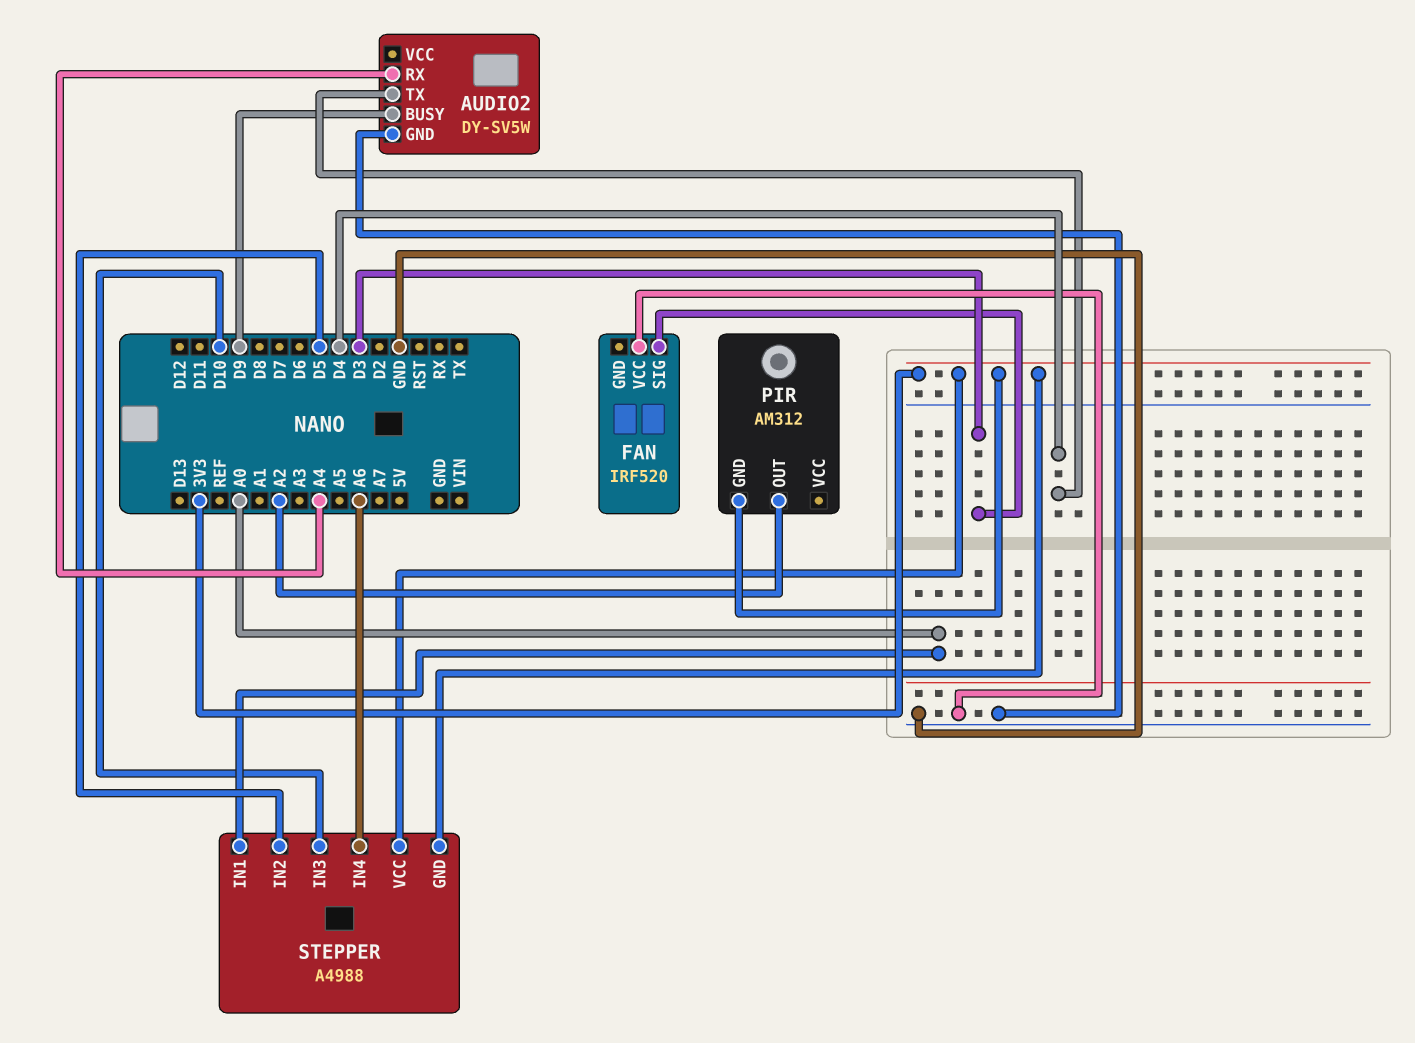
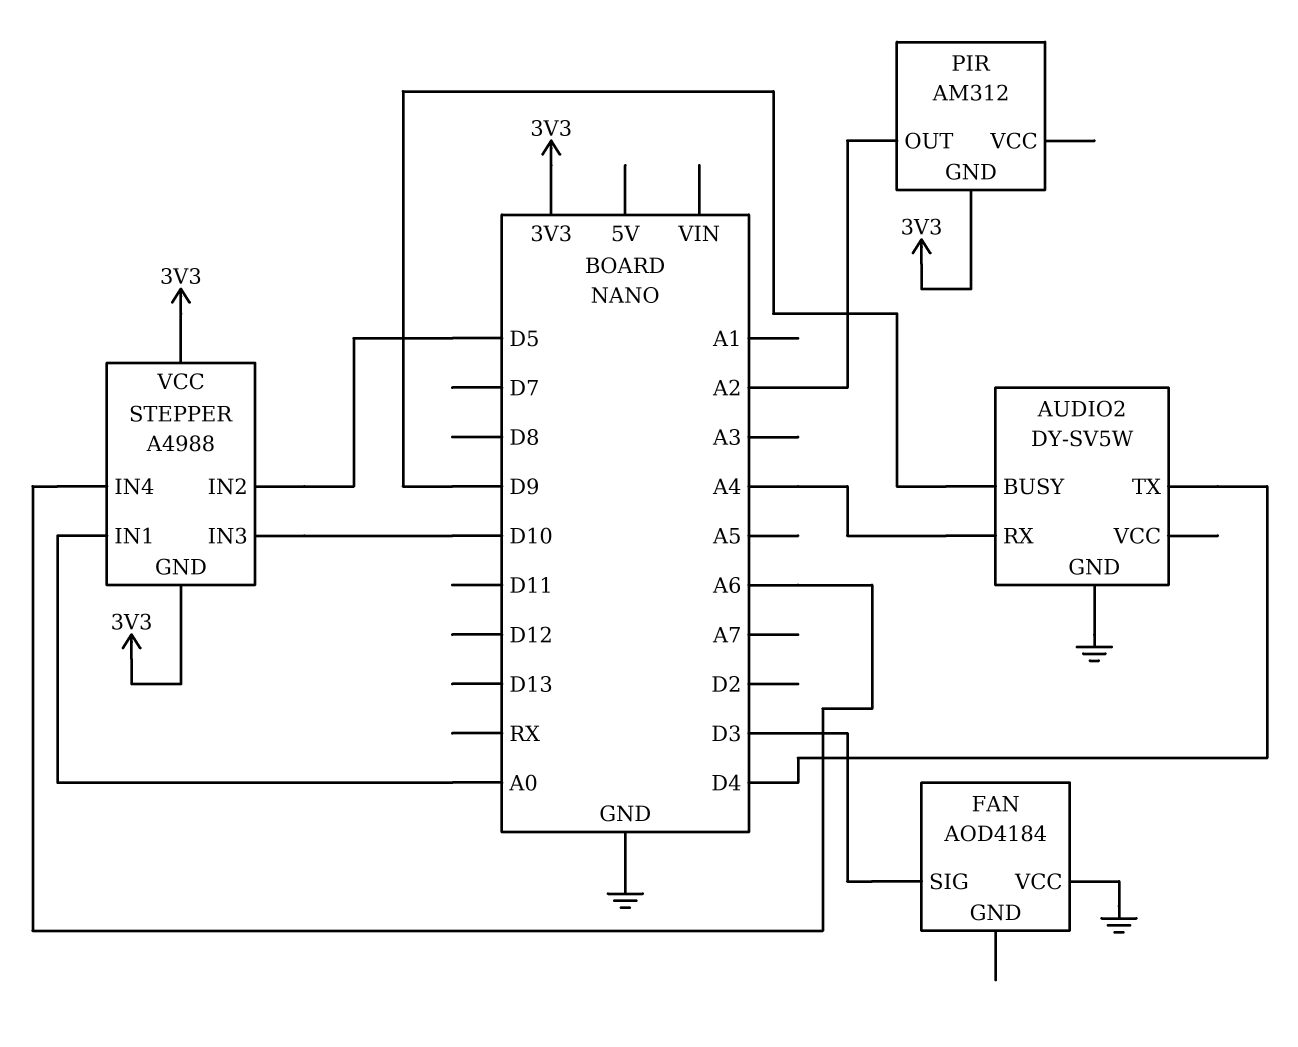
FAN: IRF520 -> AOD4184

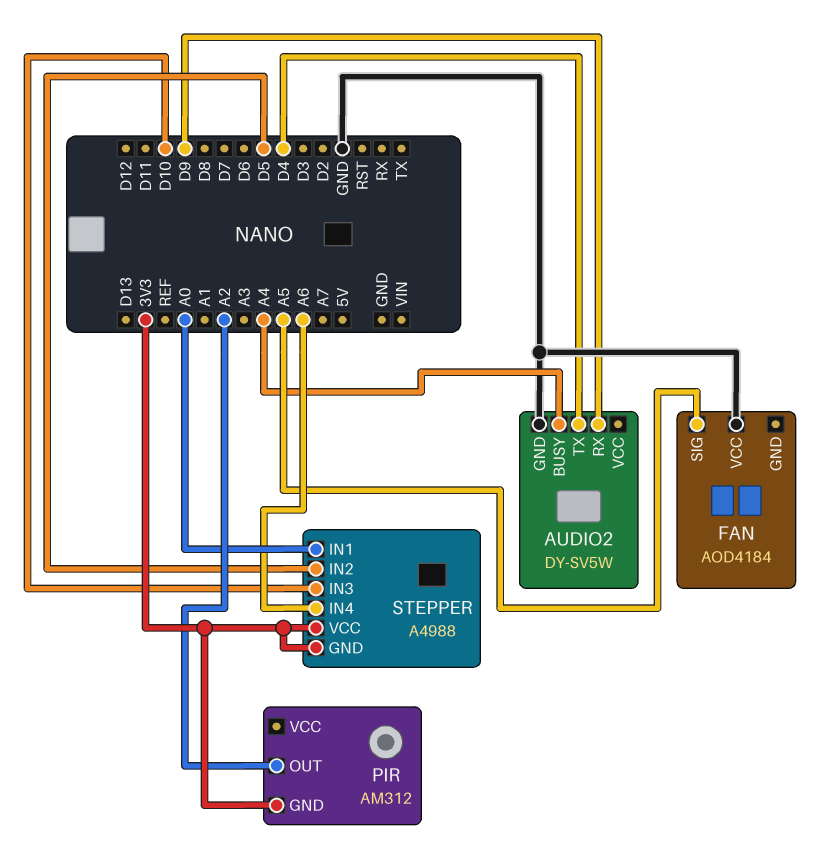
AUDIO2 pin BUSY: D9 -> A4
AUDIO2 pin RX: A4 -> D9
FAN pin SIG: D3 -> A5

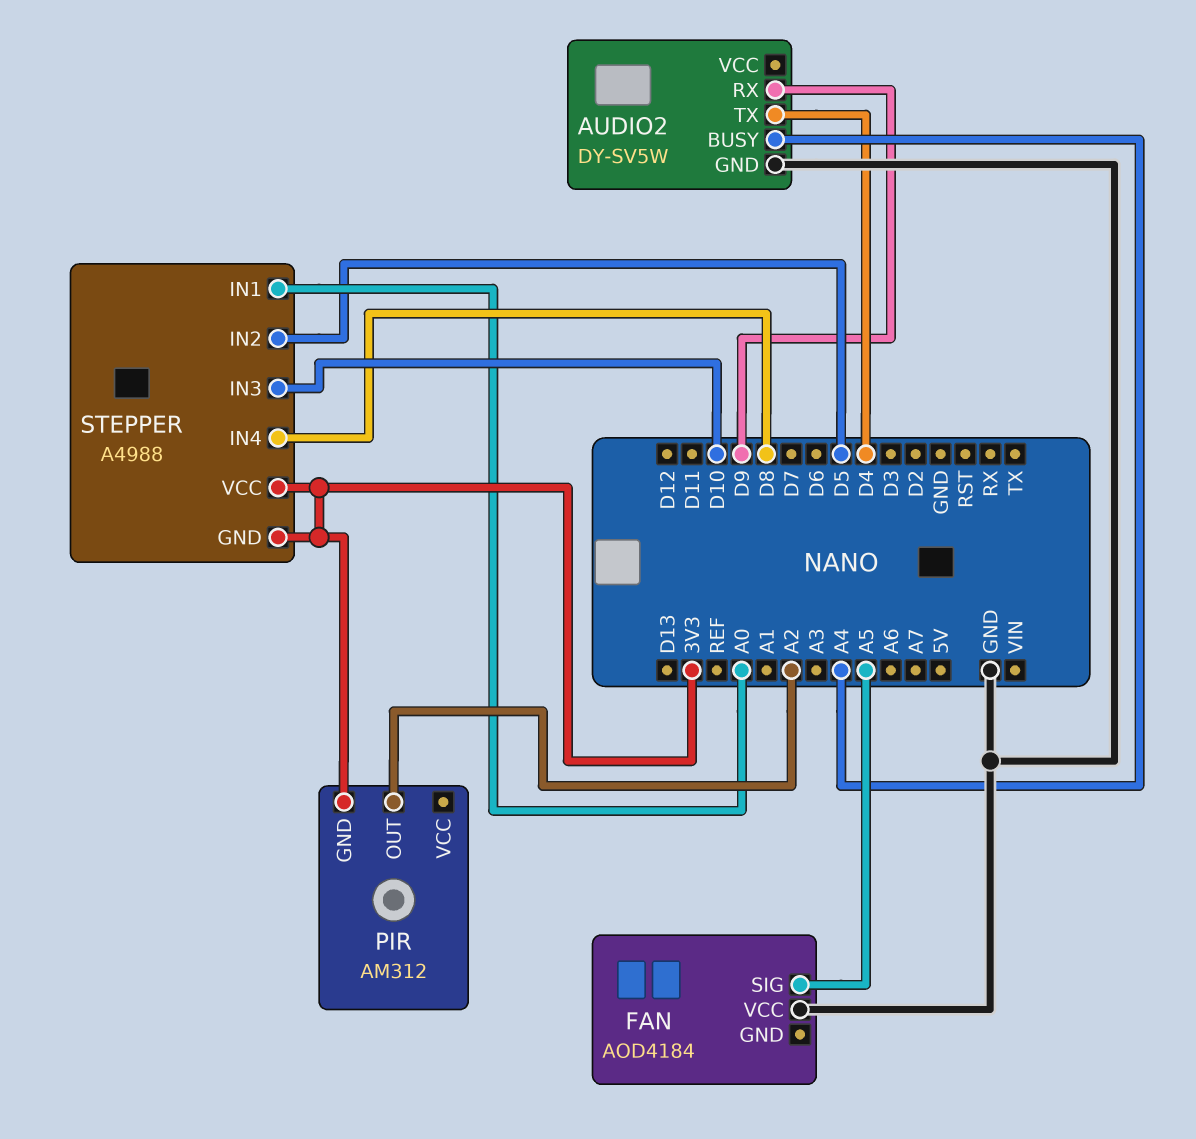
STEPPER pin IN4: A6 -> D8

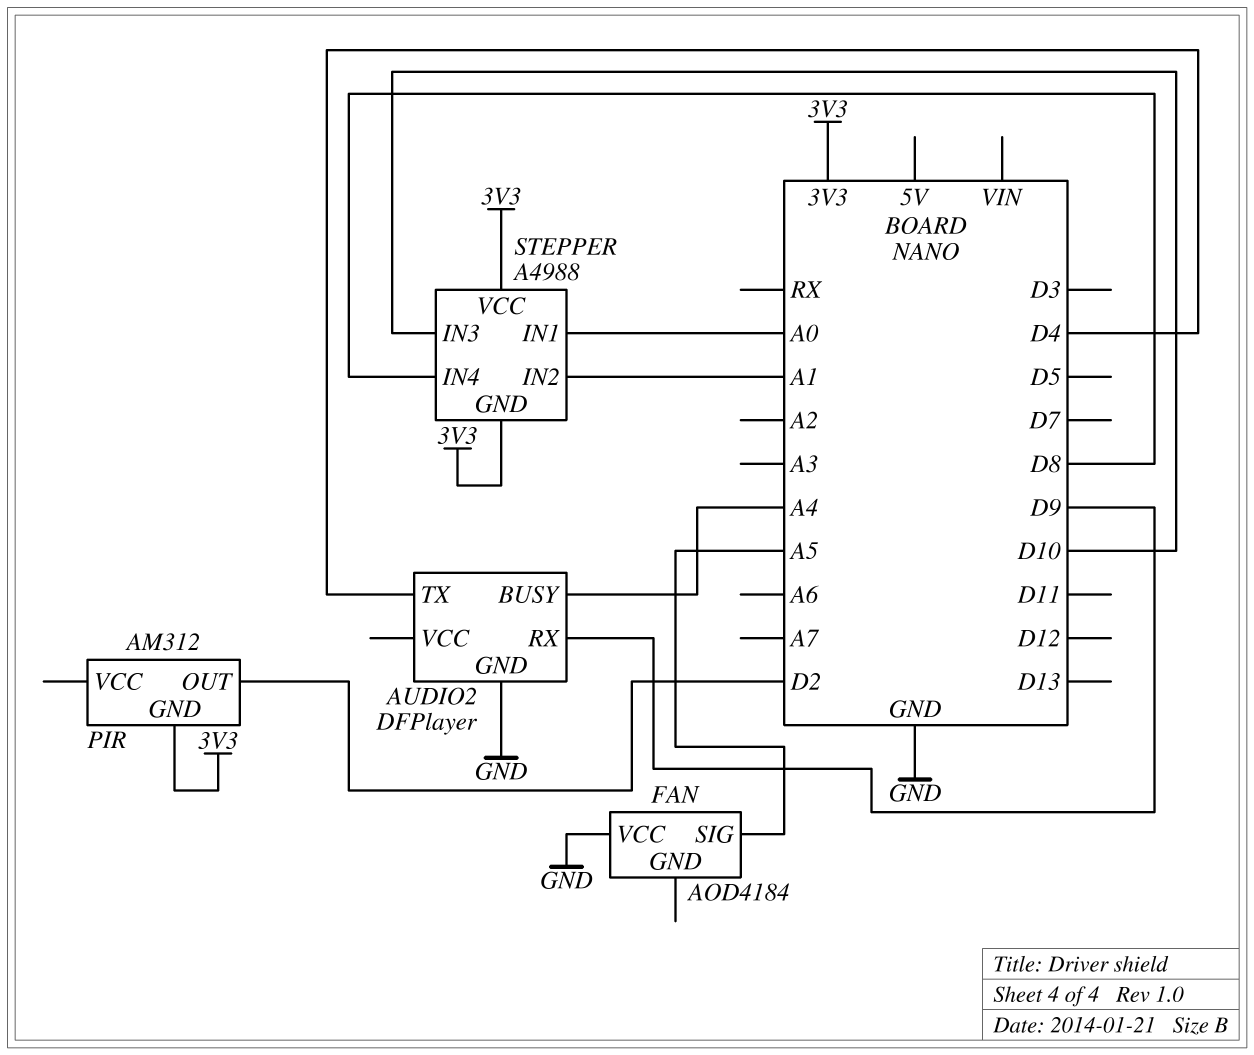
AUDIO2: DY-SV5W -> DFPlayer
PIR pin OUT: A2 -> D2
STEPPER pin IN2: D5 -> A1

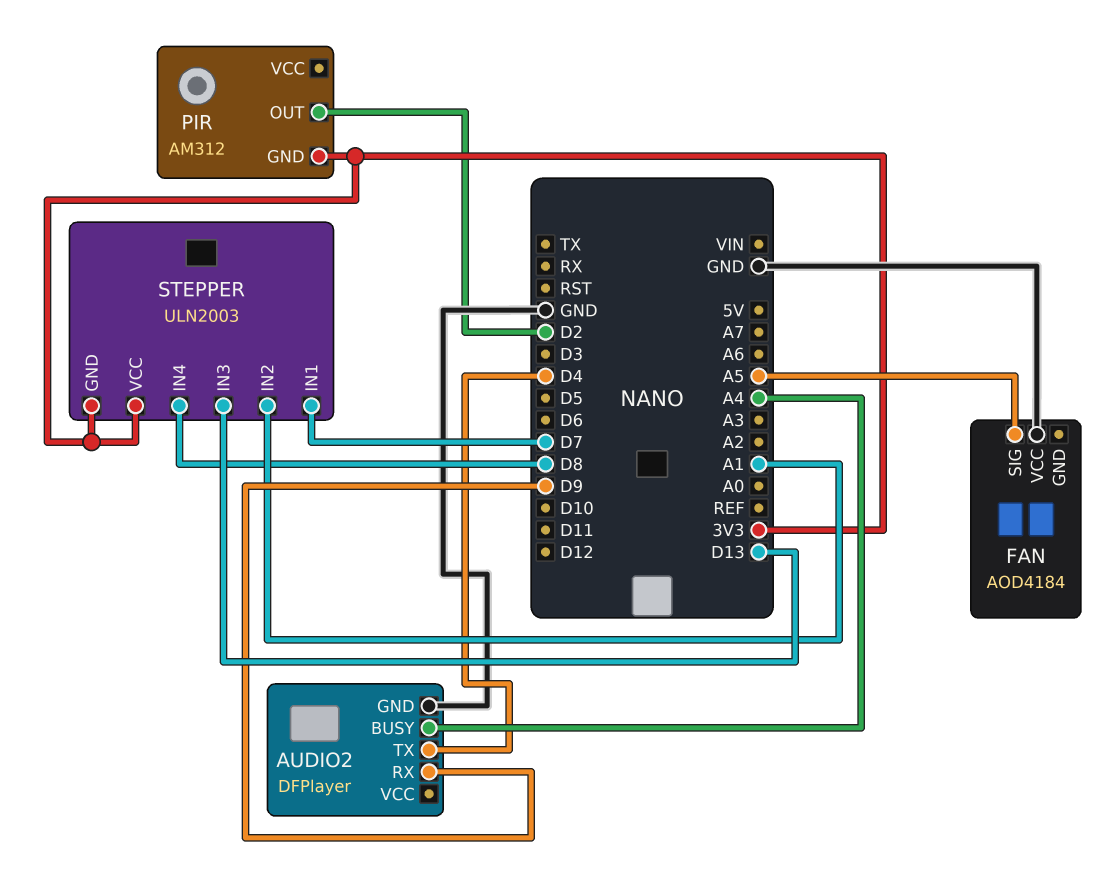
STEPPER: A4988 -> ULN2003
STEPPER pin IN1: A0 -> D7
STEPPER pin IN3: D10 -> D13

